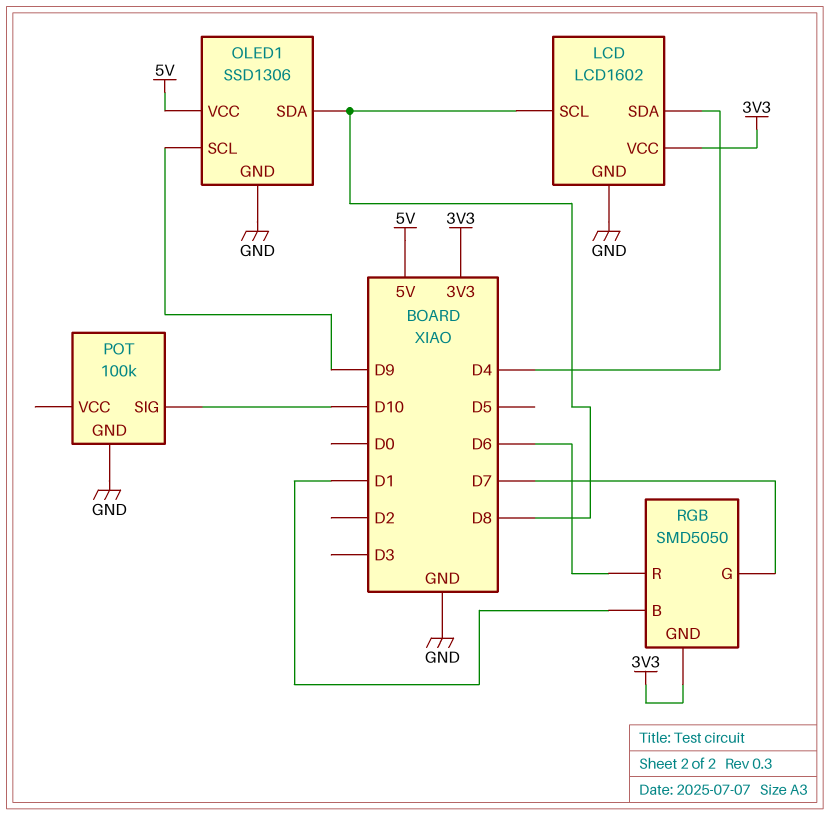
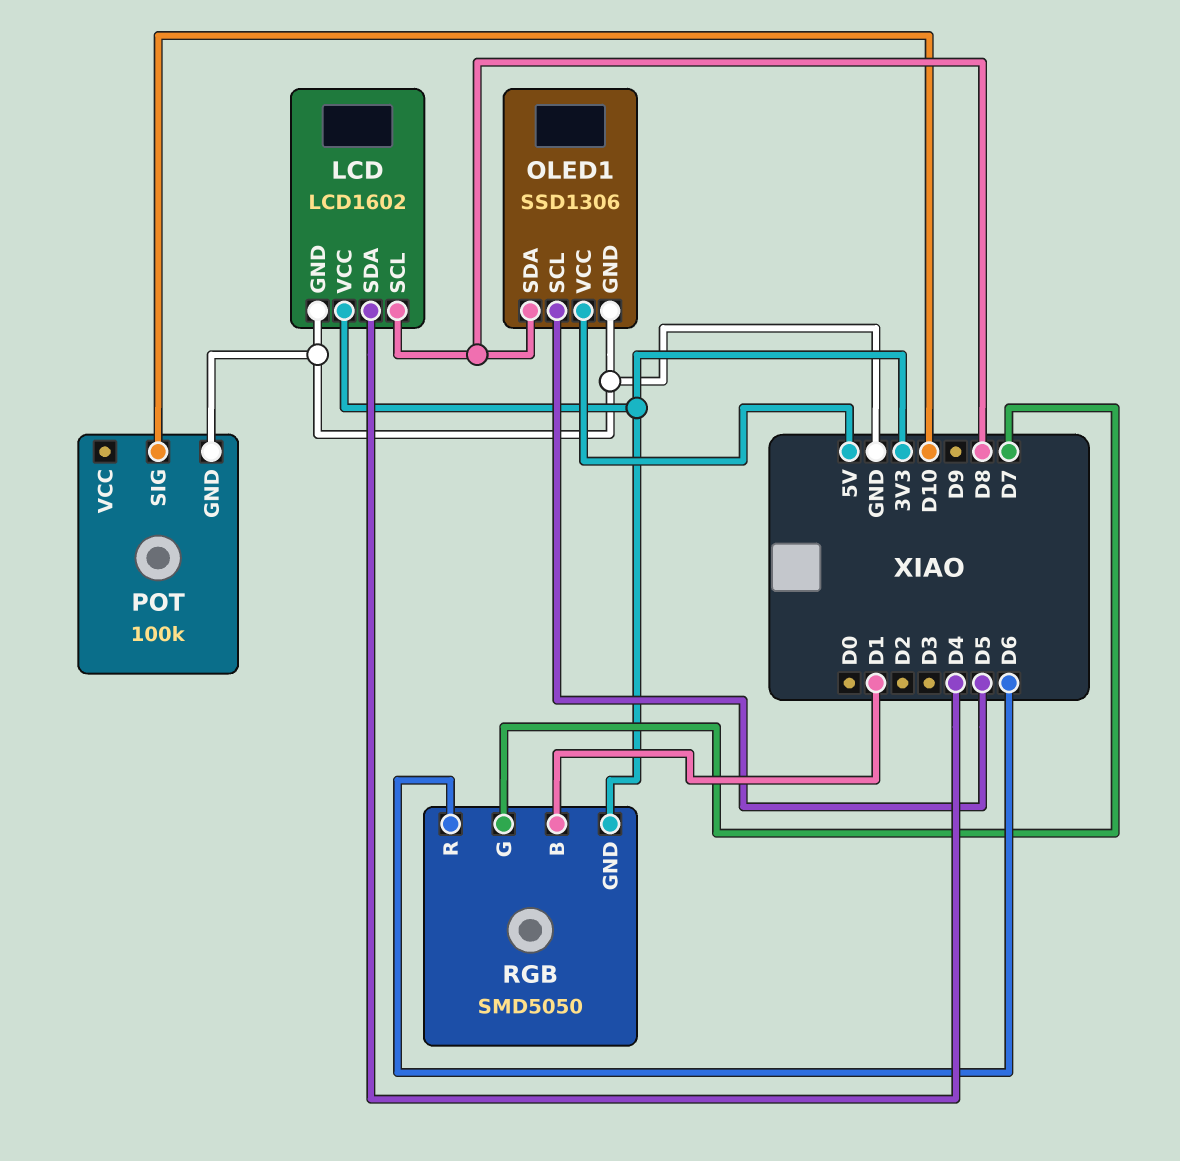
OLED1 pin SCL: D9 -> D5

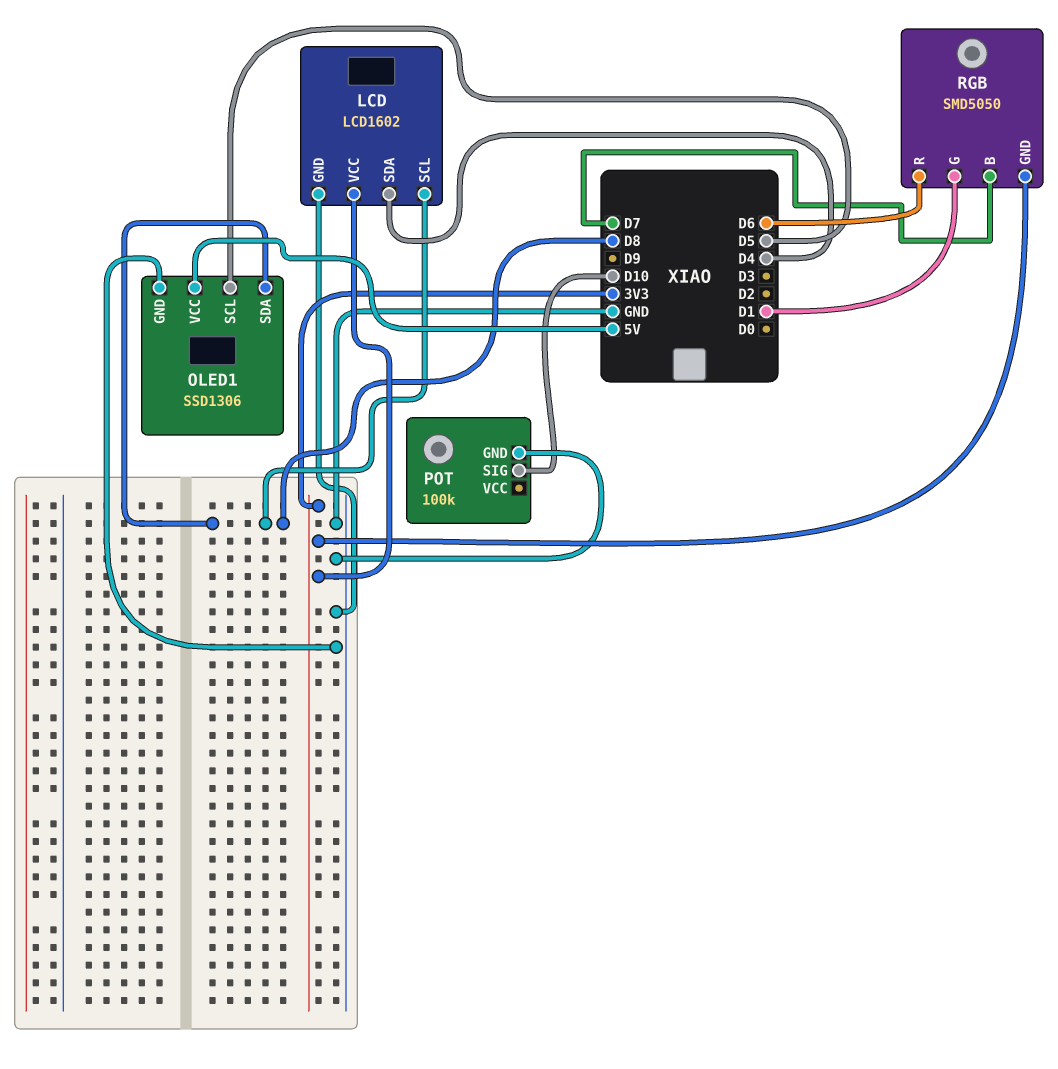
RGB pin B: D1 -> D7
RGB pin G: D7 -> D1

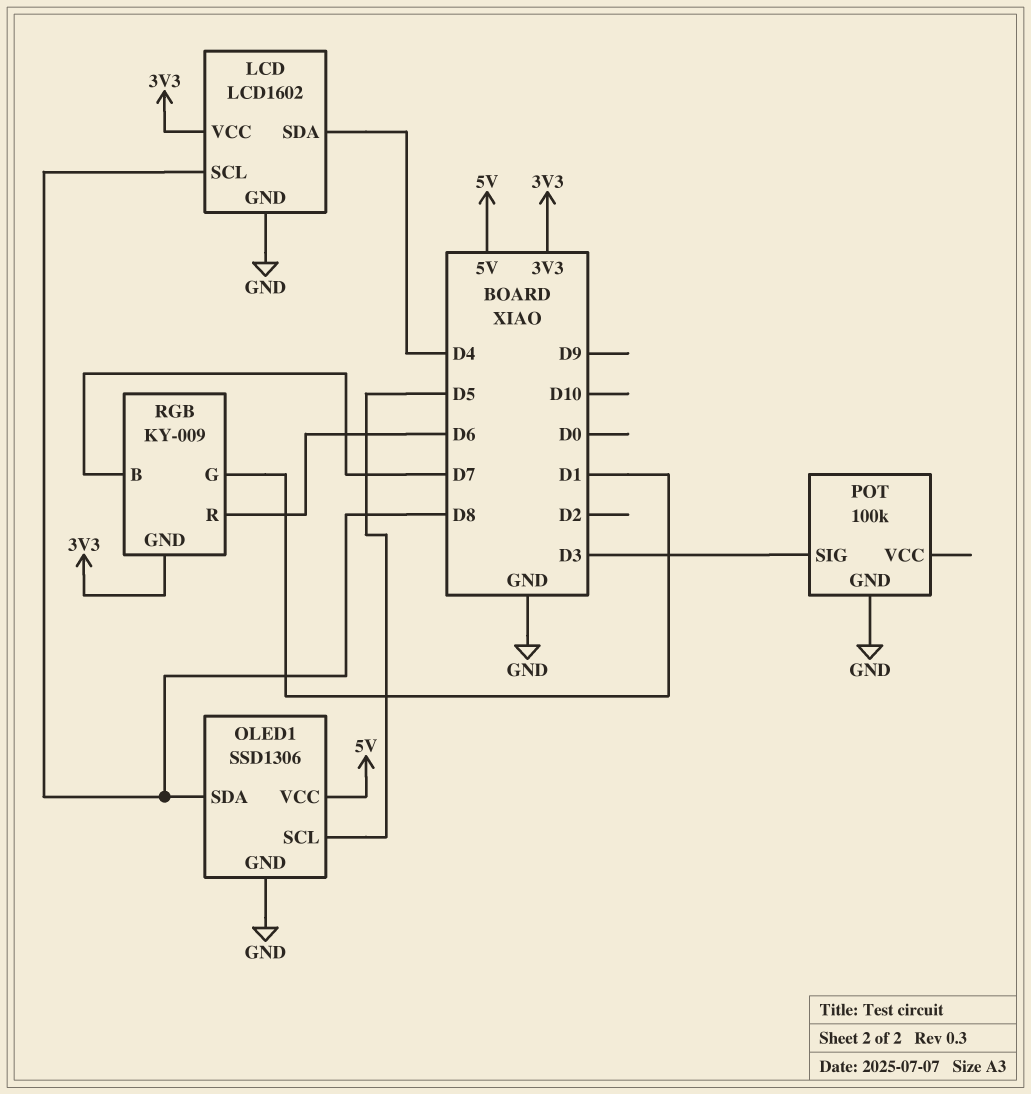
POT pin SIG: D10 -> D3
RGB: SMD5050 -> KY-009

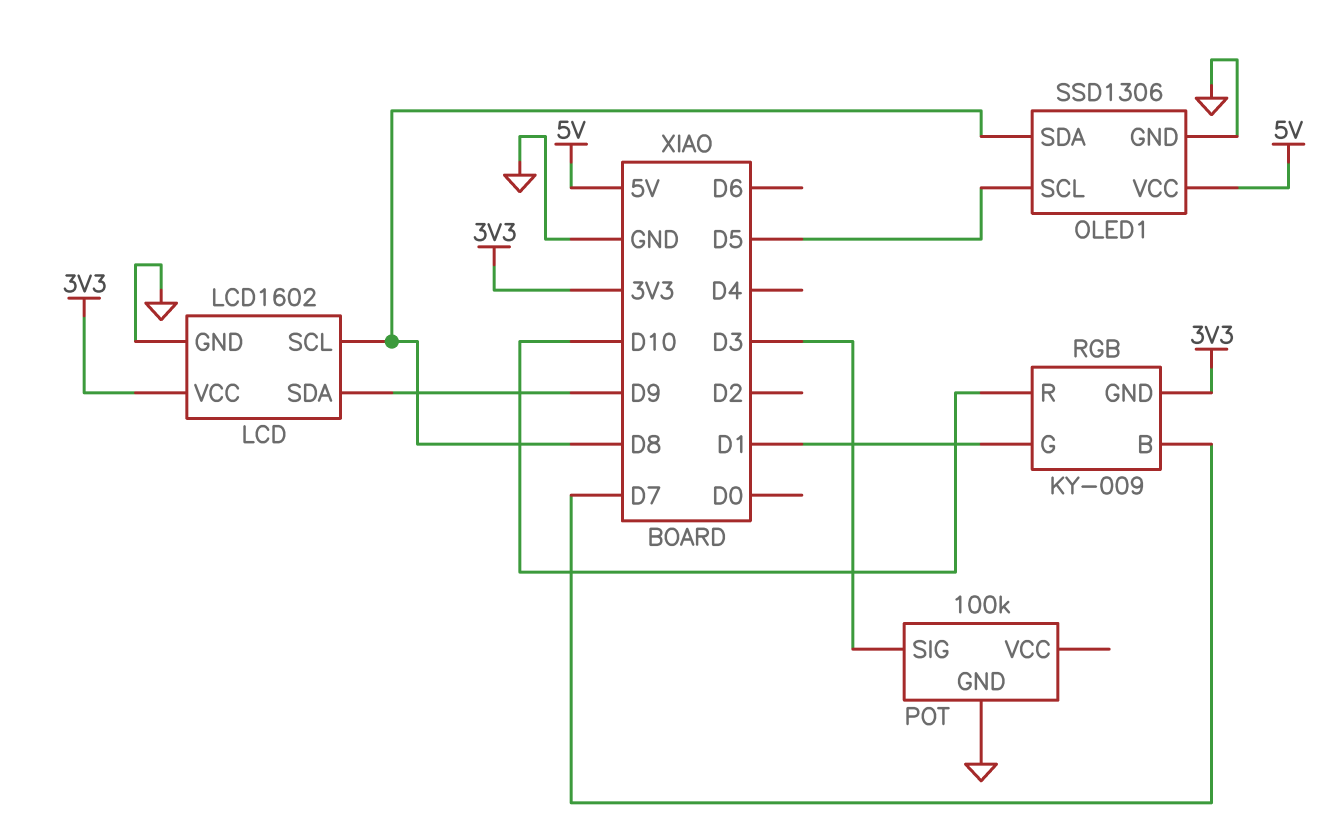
LCD pin SDA: D4 -> D9
RGB pin R: D6 -> D10

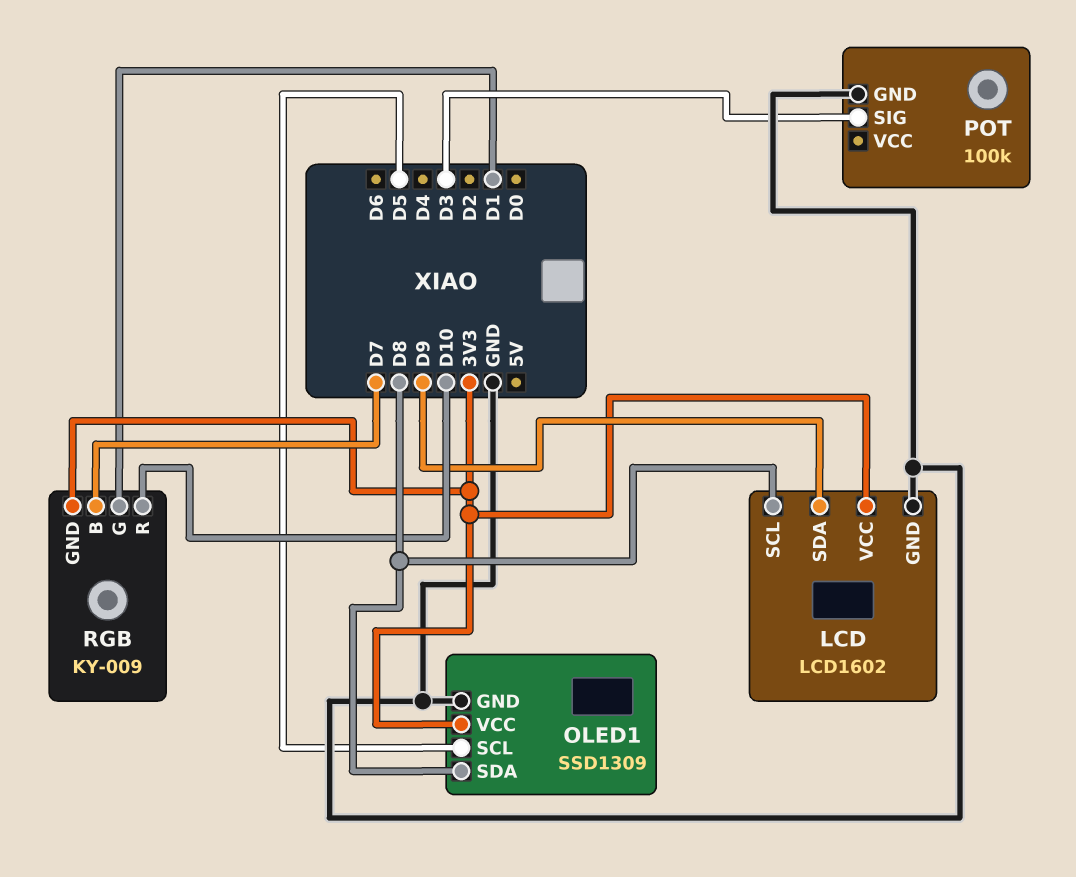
OLED1: SSD1306 -> SSD1309
OLED1 pin VCC: 5V -> 3V3

